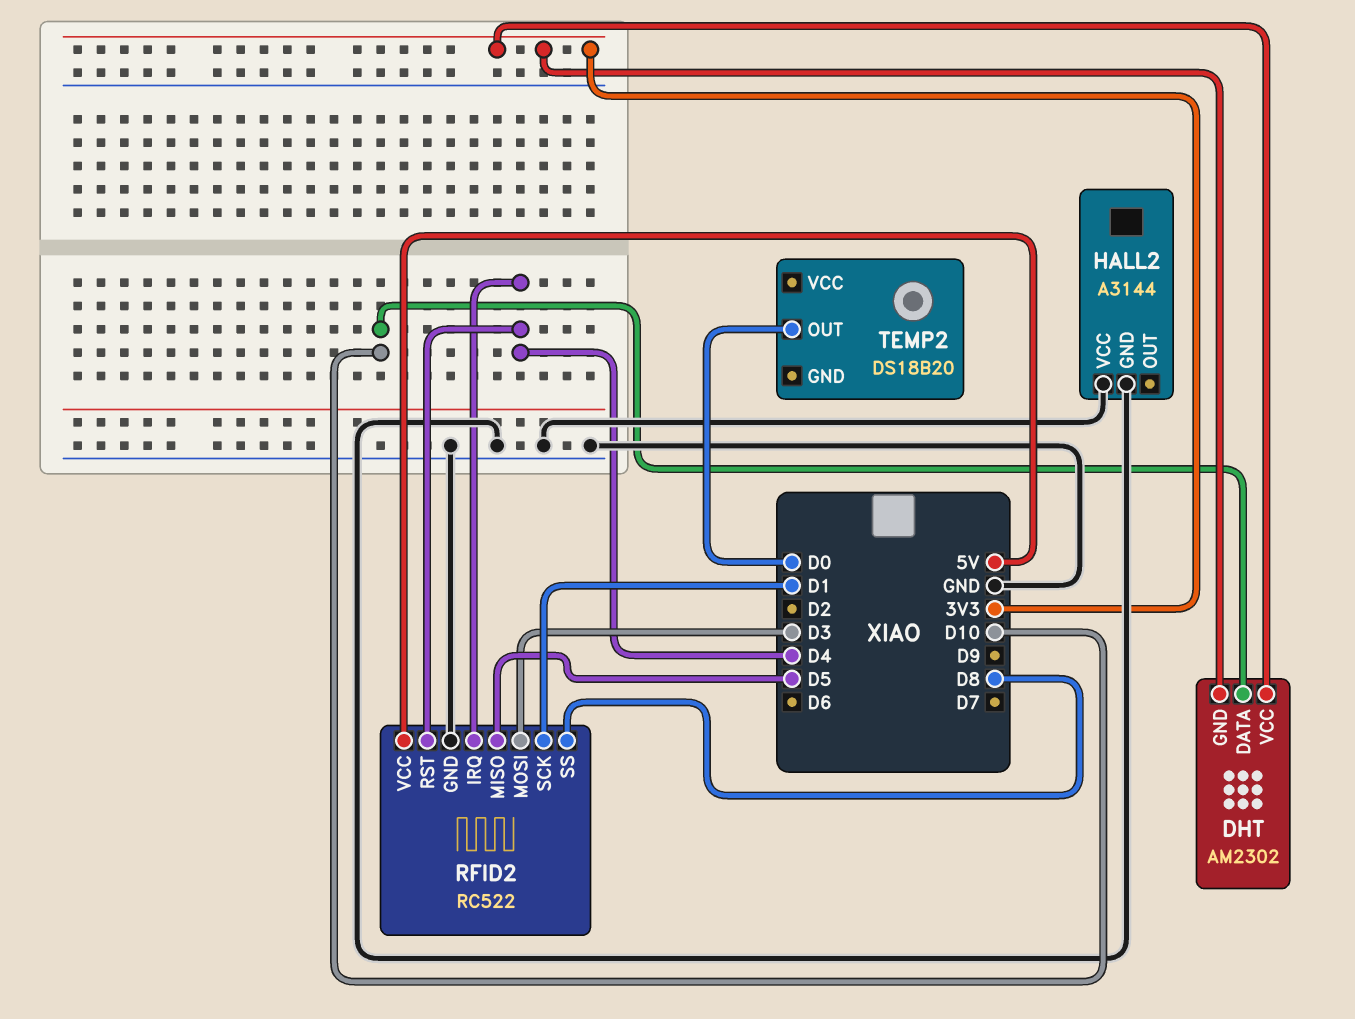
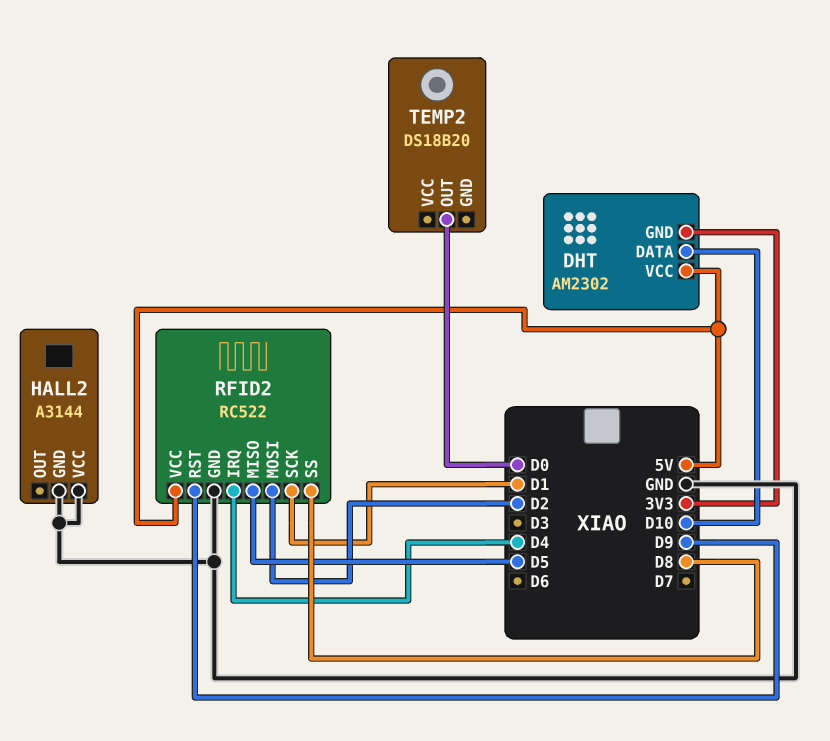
DHT pin VCC: 3V3 -> 5V
RFID2 pin MOSI: D3 -> D2
RFID2 pin RST: D4 -> D9

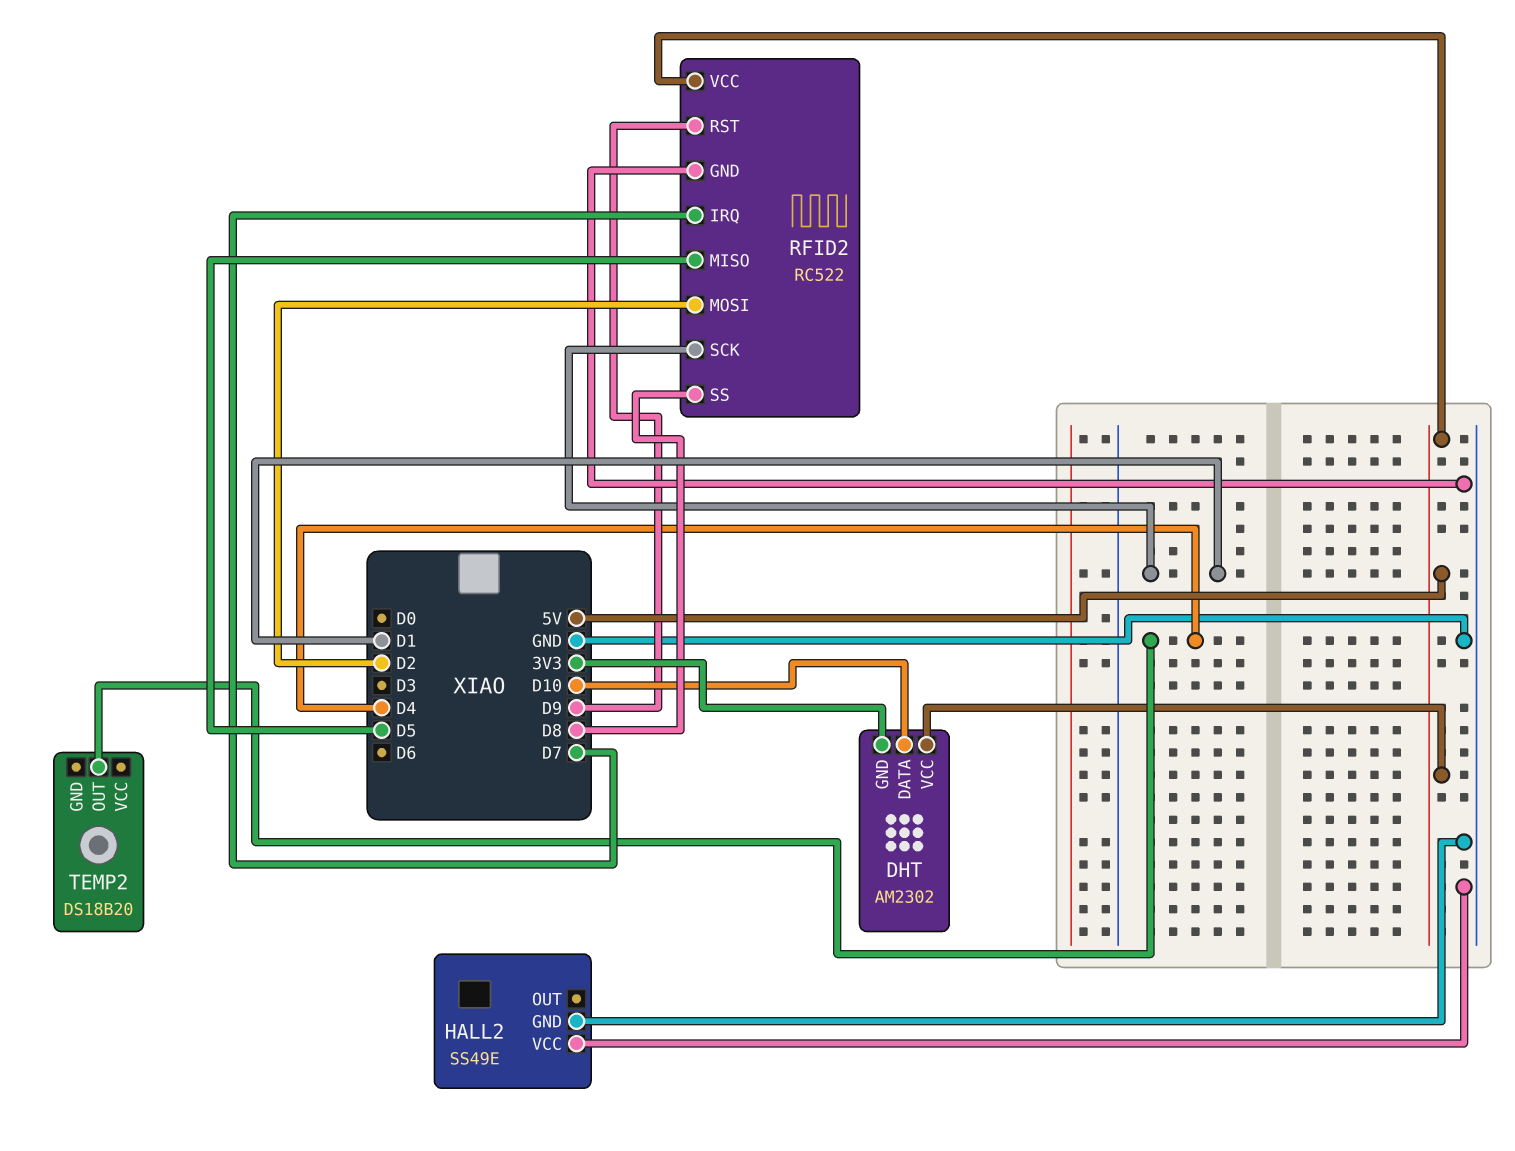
HALL2: A3144 -> SS49E
RFID2 pin IRQ: D4 -> D7
TEMP2 pin OUT: D0 -> D4

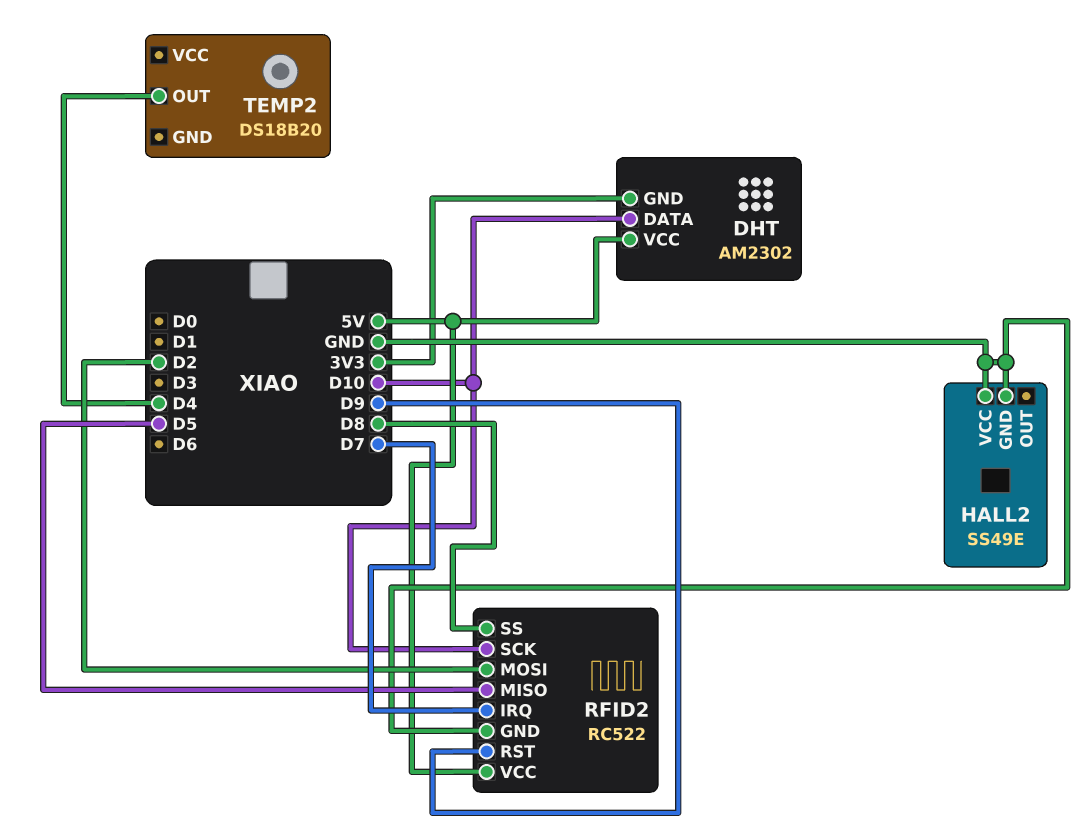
RFID2 pin SCK: D1 -> D10

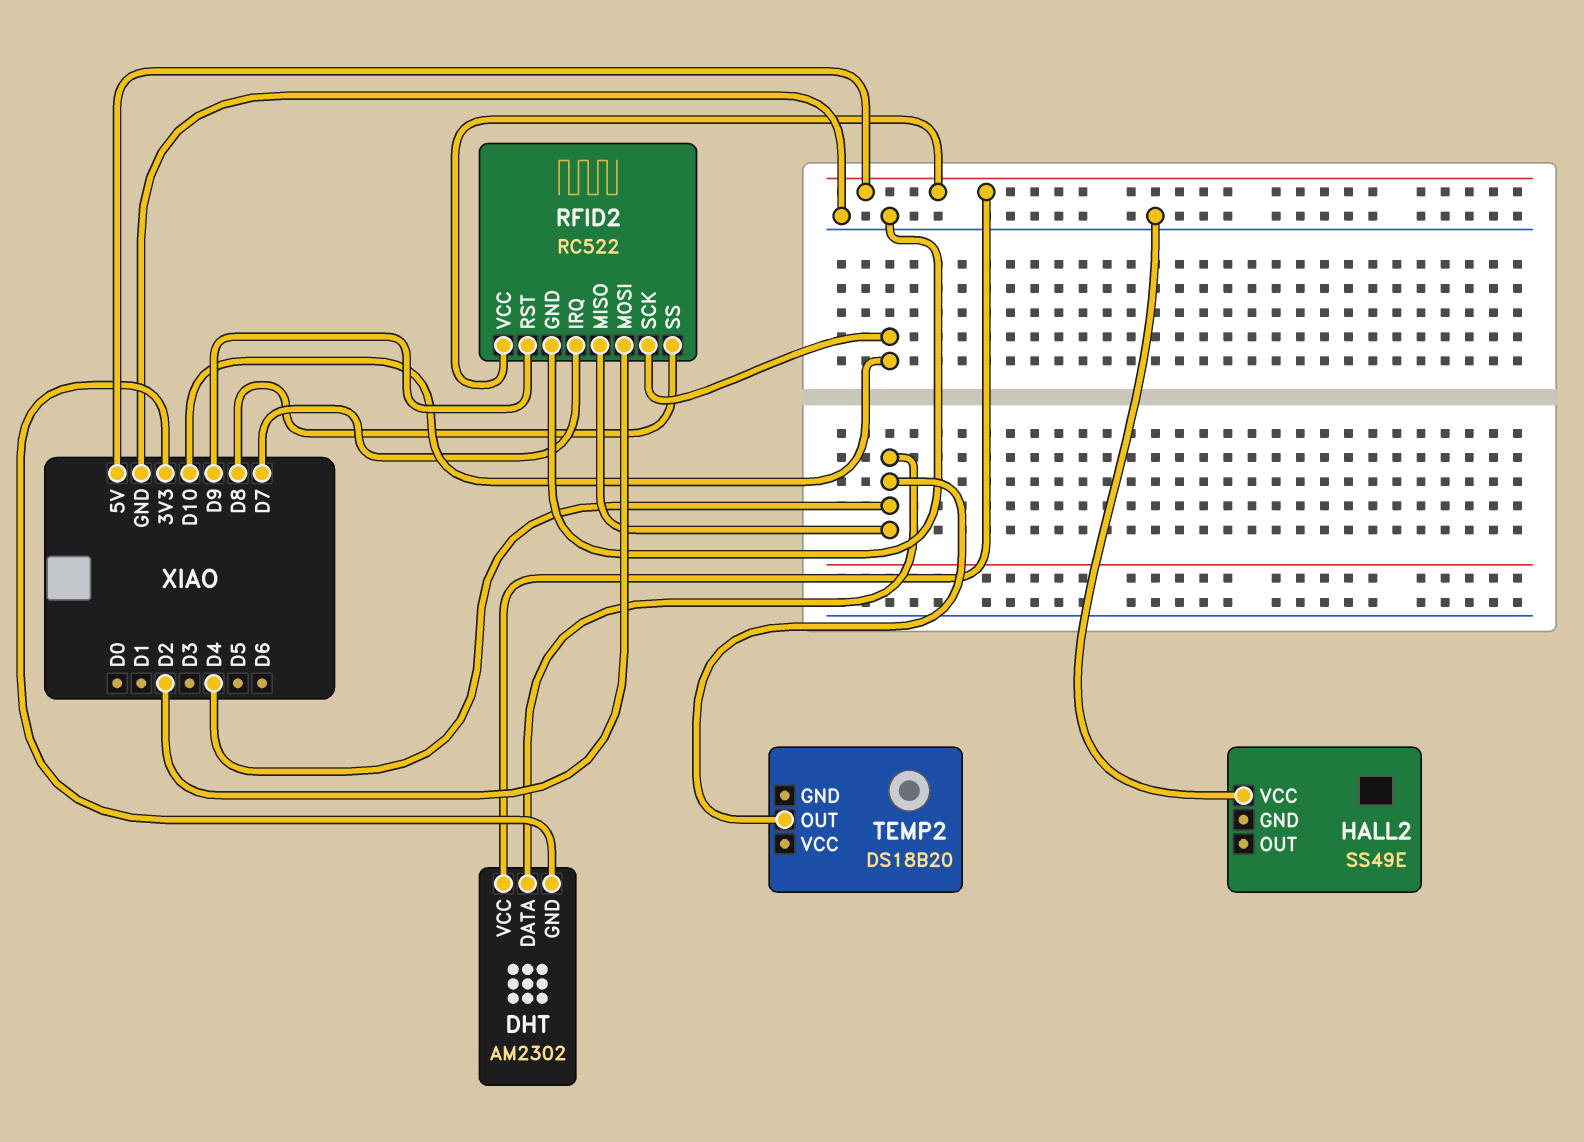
DHT pin DATA: D10 -> D4
HALL2 pin GND: GND -> none
RFID2 pin MISO: D5 -> D4

